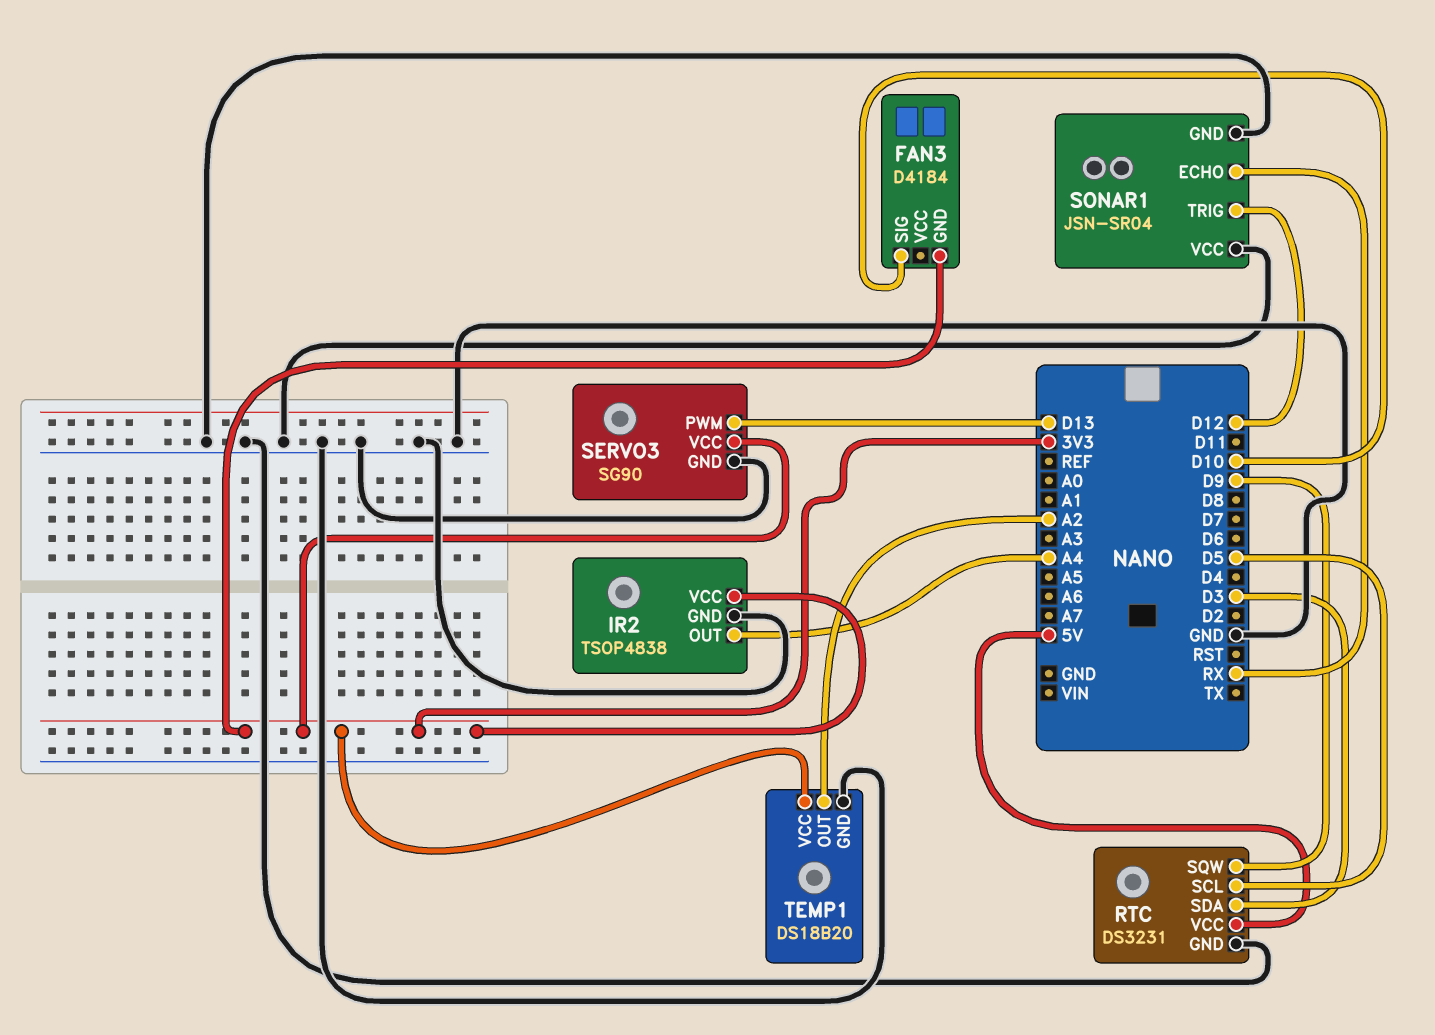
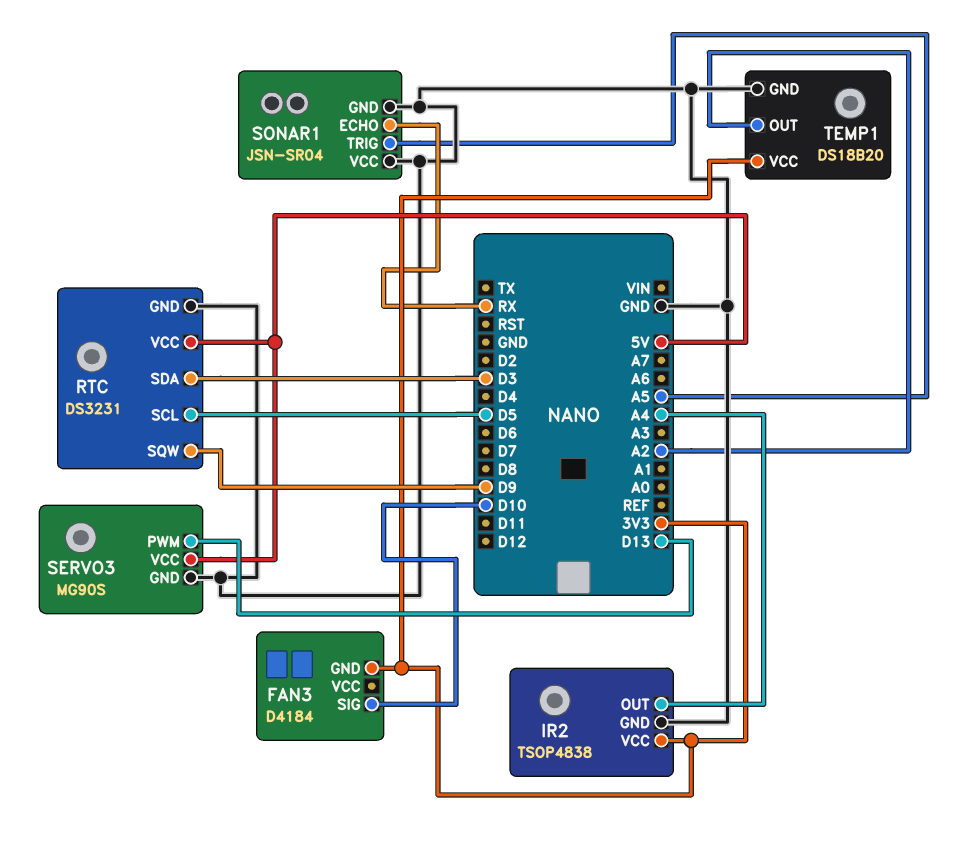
SERVO3: SG90 -> MG90S
SERVO3 pin VCC: 3V3 -> 5V
SONAR1 pin TRIG: D12 -> A5

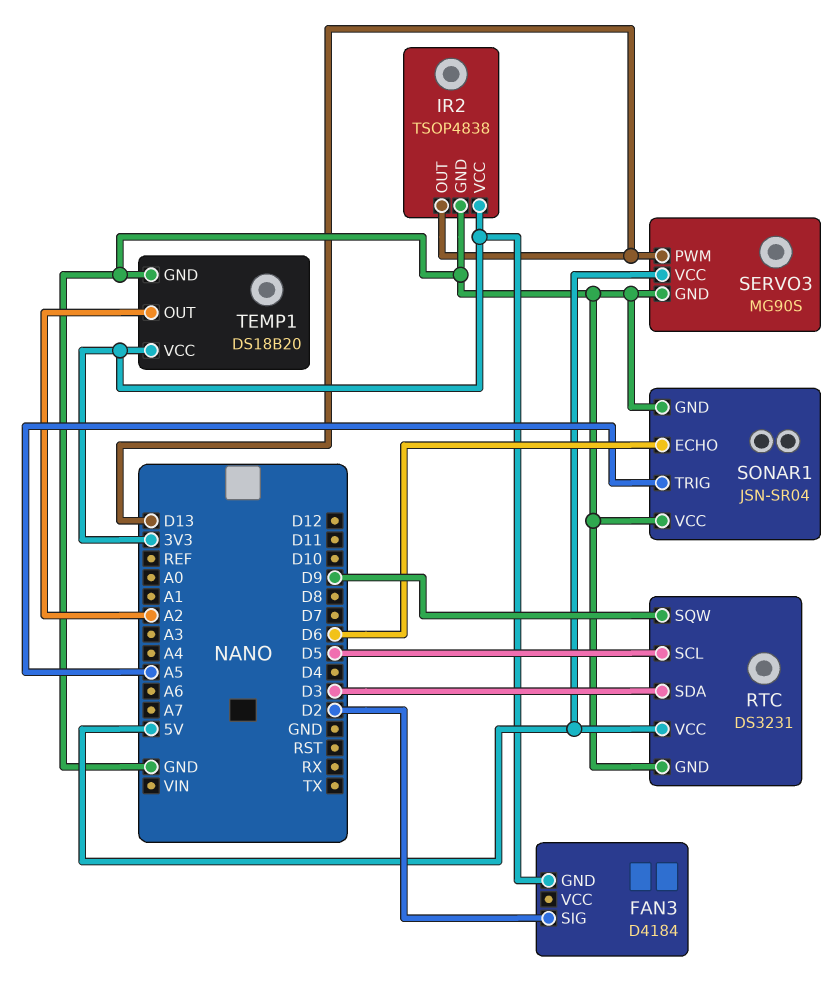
FAN3 pin SIG: D10 -> D2
IR2 pin OUT: A4 -> D13
SONAR1 pin ECHO: RX -> D6

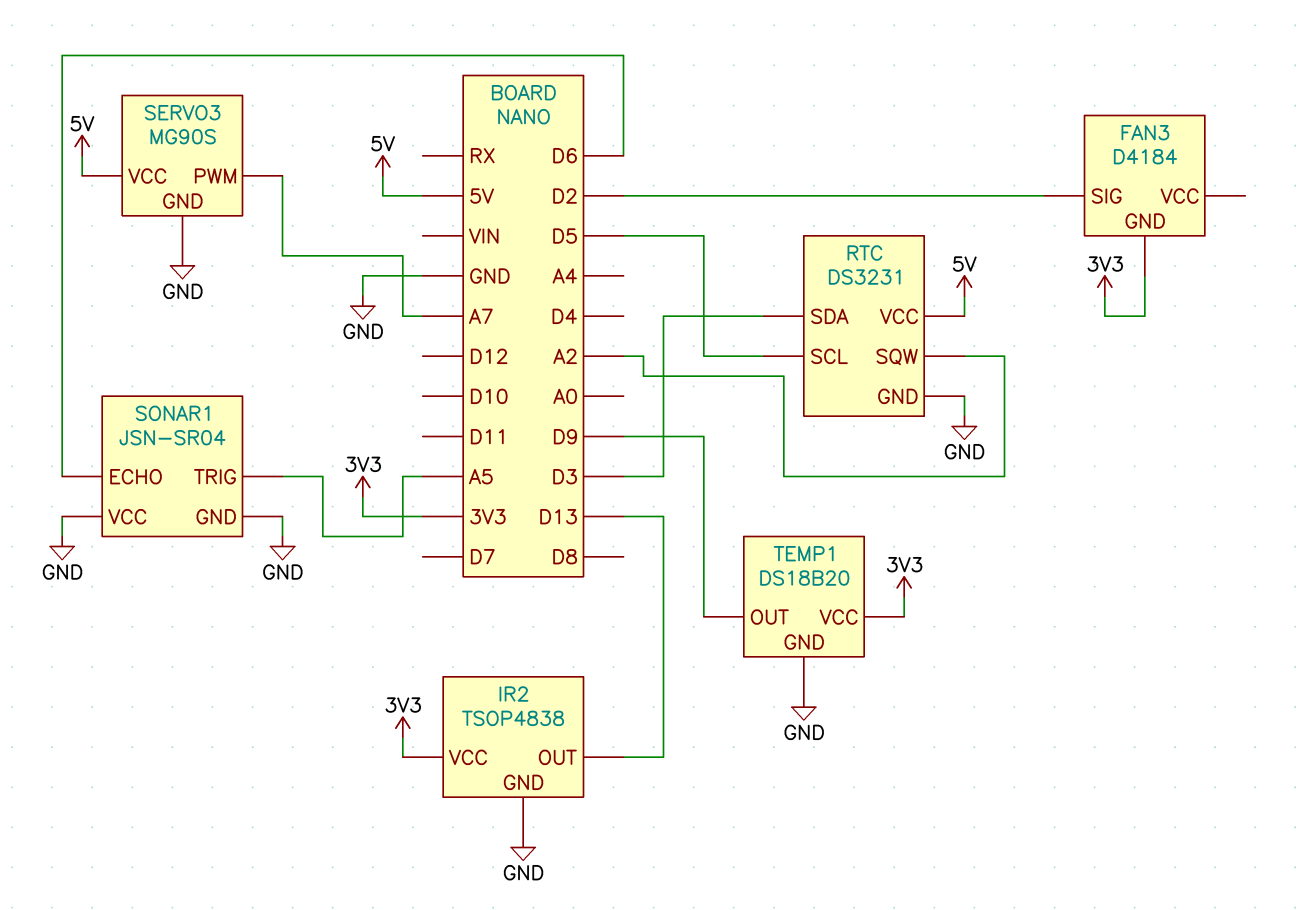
RTC pin SQW: D9 -> A2
SERVO3 pin PWM: D13 -> A7
TEMP1 pin OUT: A2 -> D9

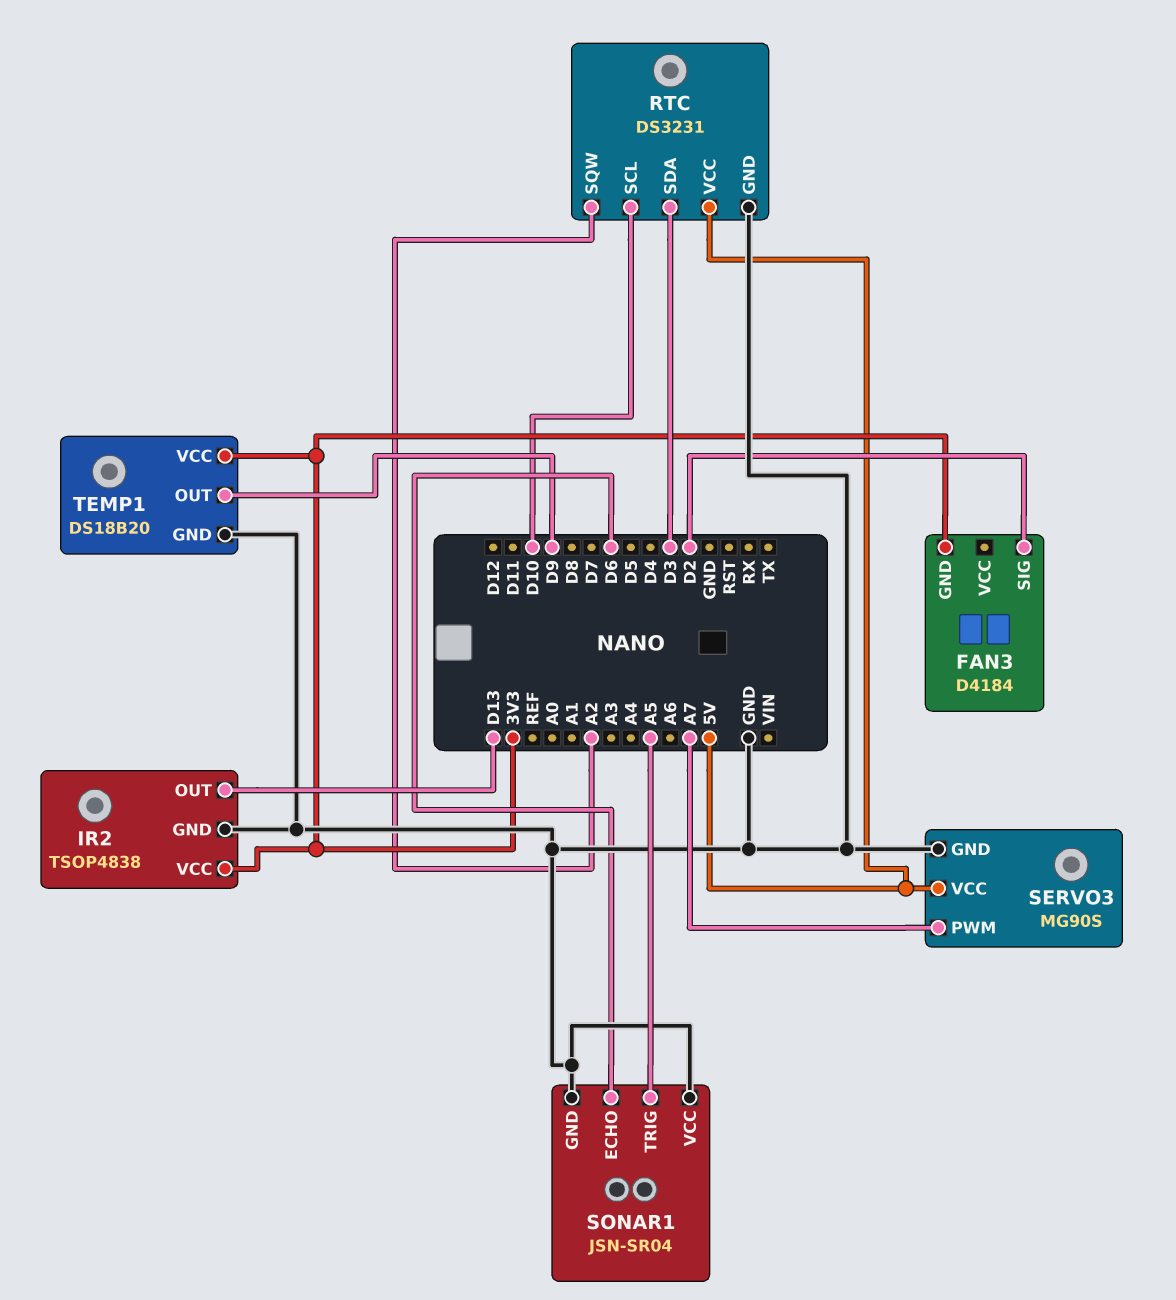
RTC pin SCL: D5 -> D10

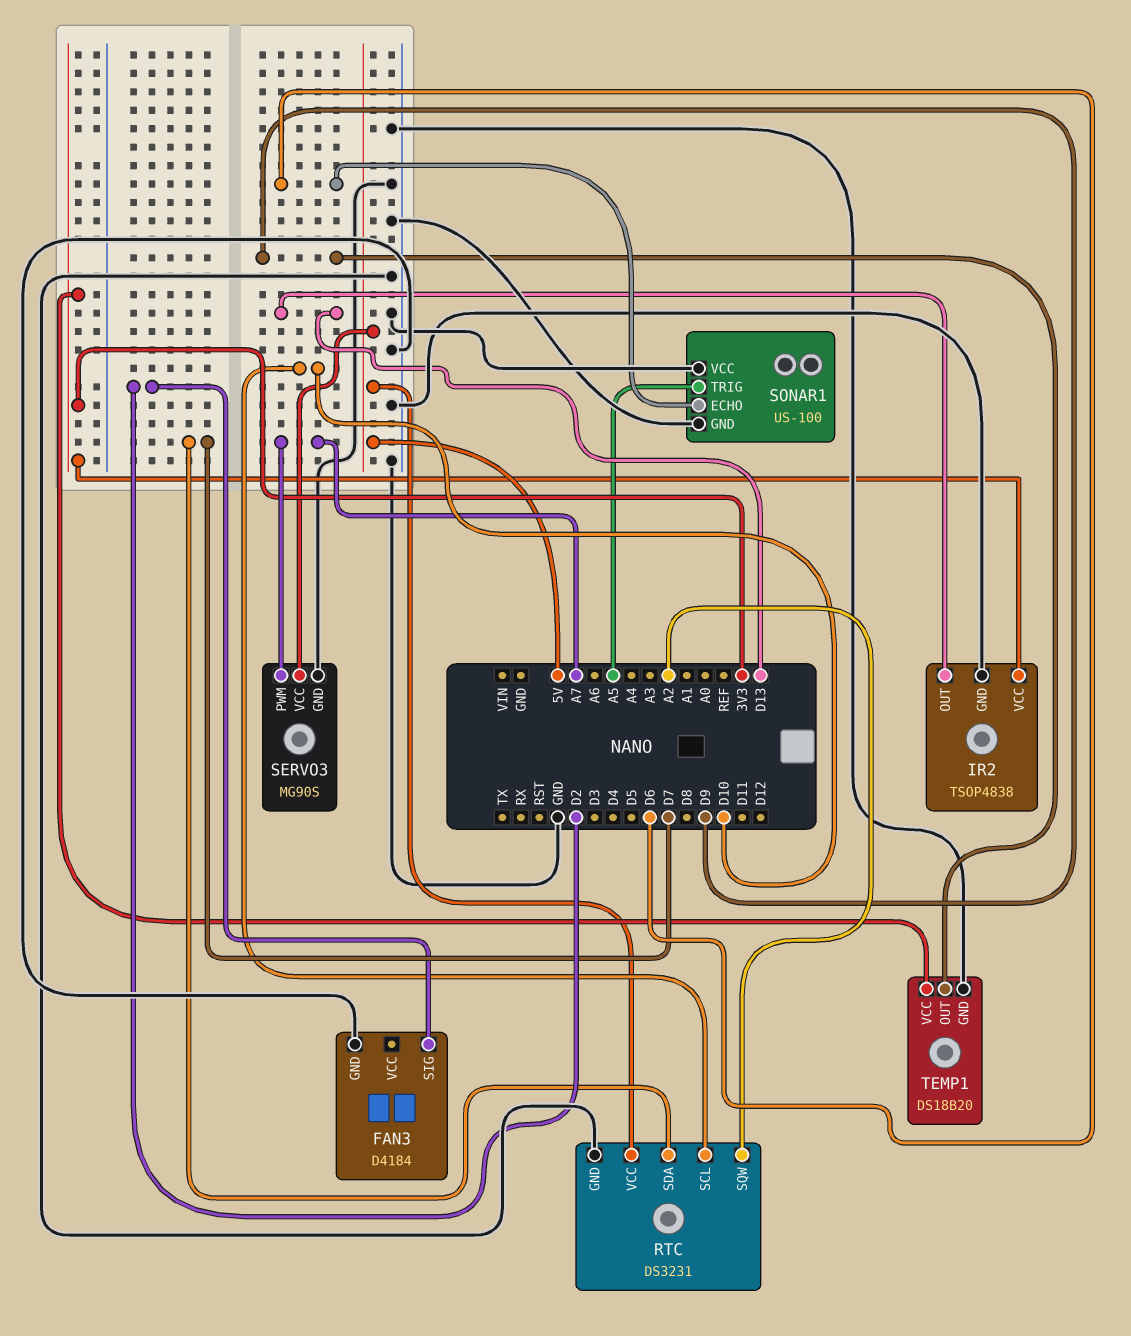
FAN3 pin GND: 3V3 -> GND
RTC pin SDA: D3 -> D7
SONAR1: JSN-SR04 -> US-100

